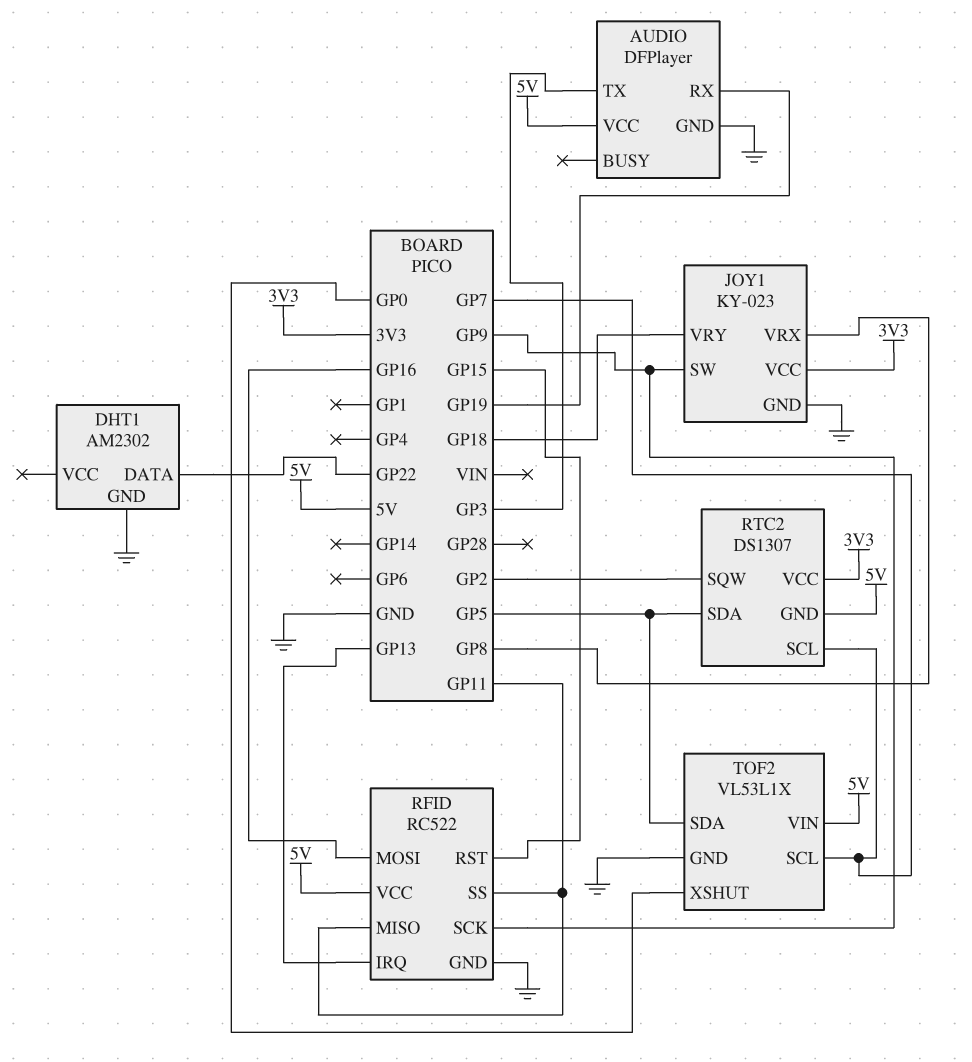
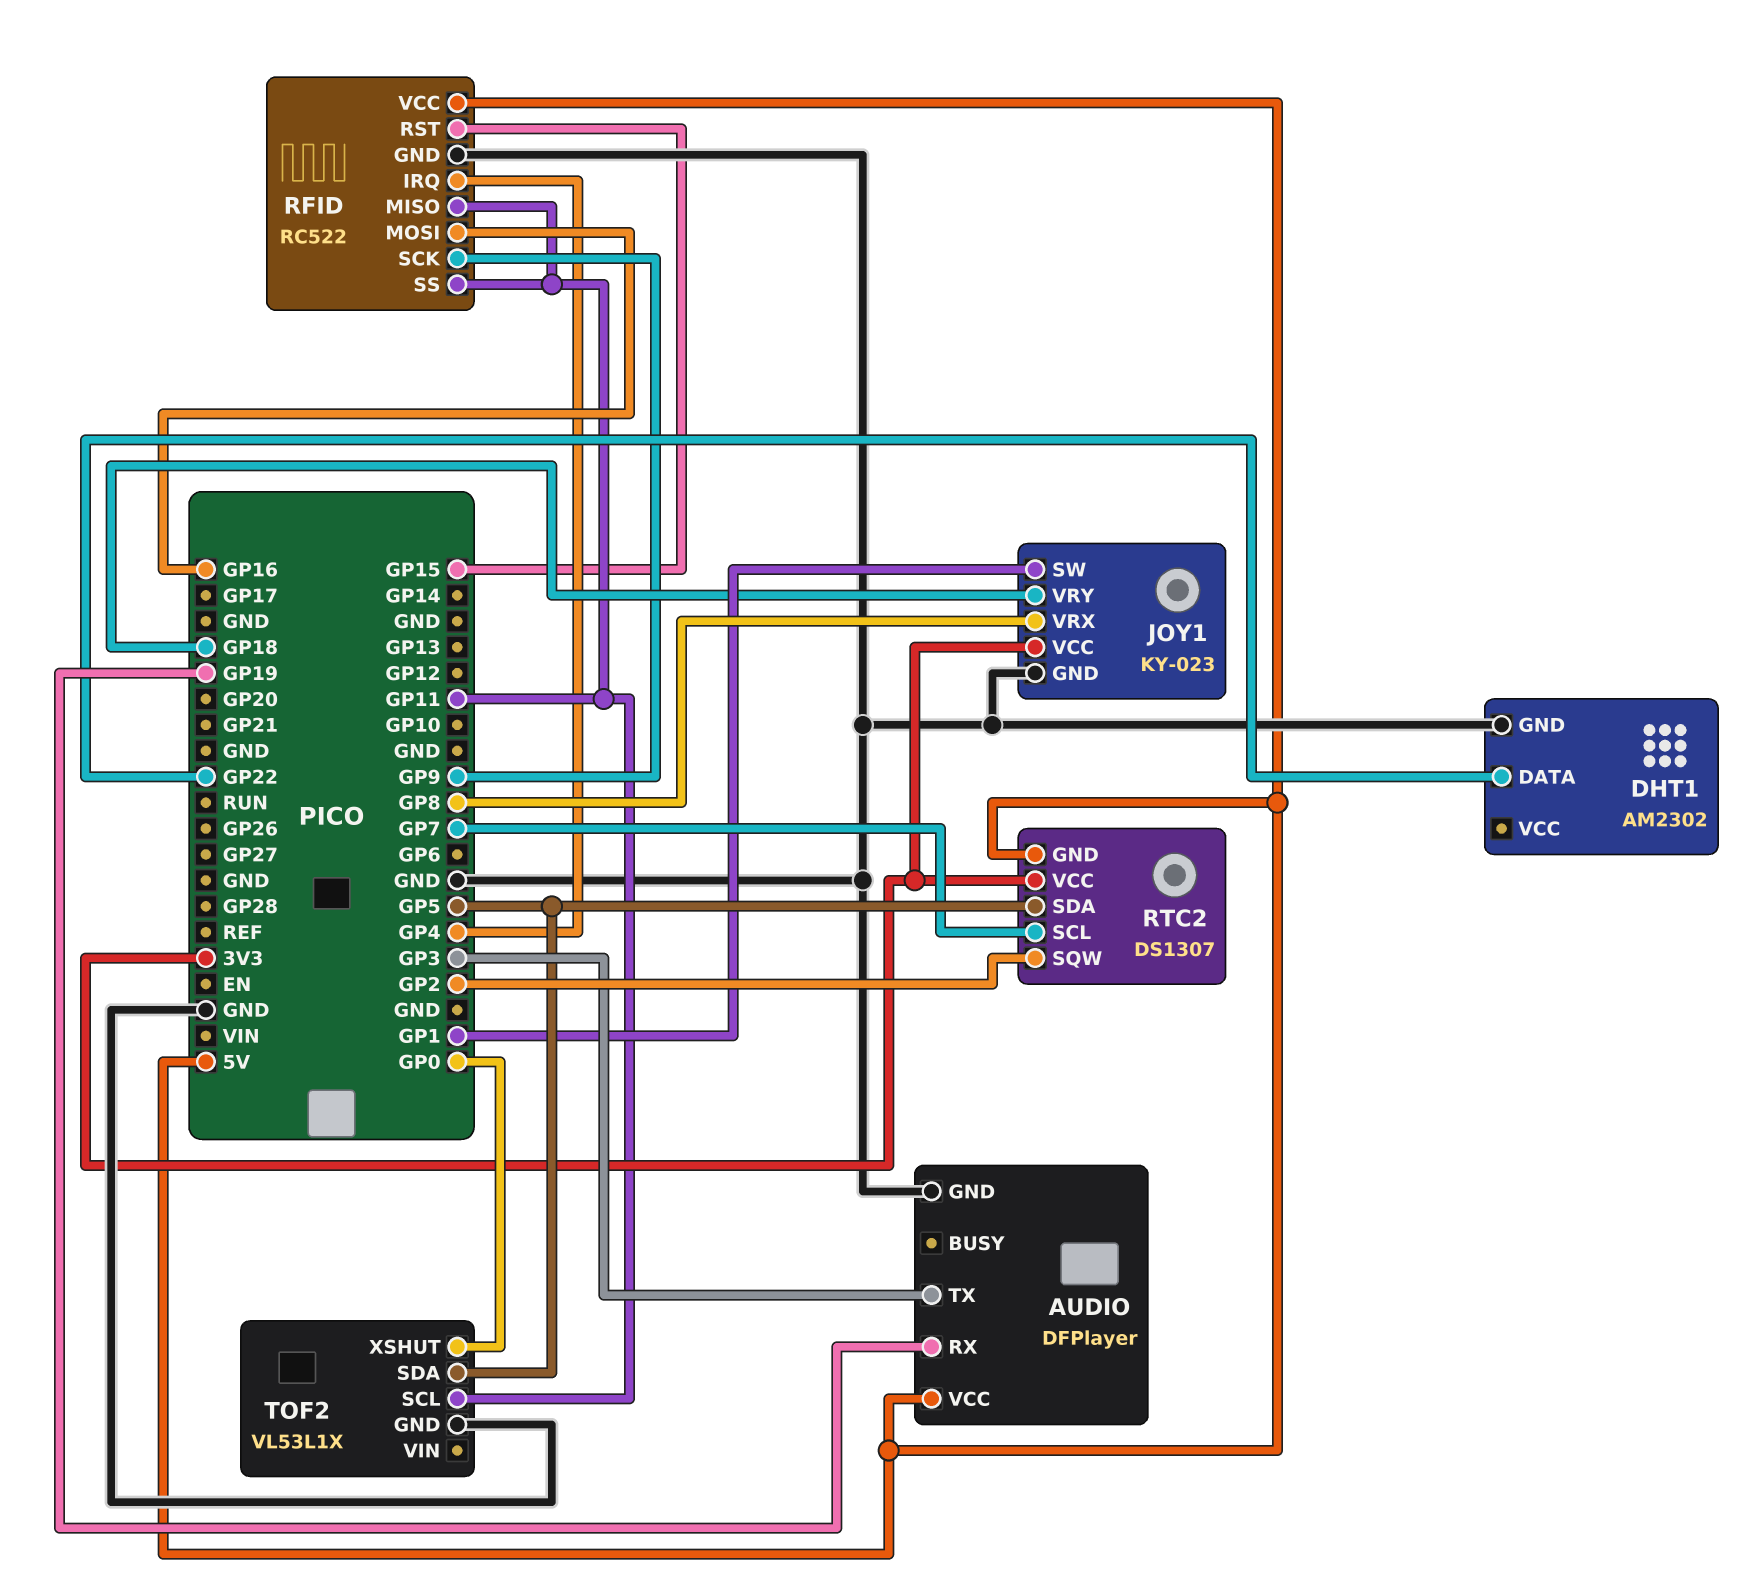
JOY1 pin SW: GP9 -> GP1
RFID pin IRQ: GP13 -> GP4
TOF2 pin SCL: GP7 -> GP11
TOF2 pin VIN: 5V -> none

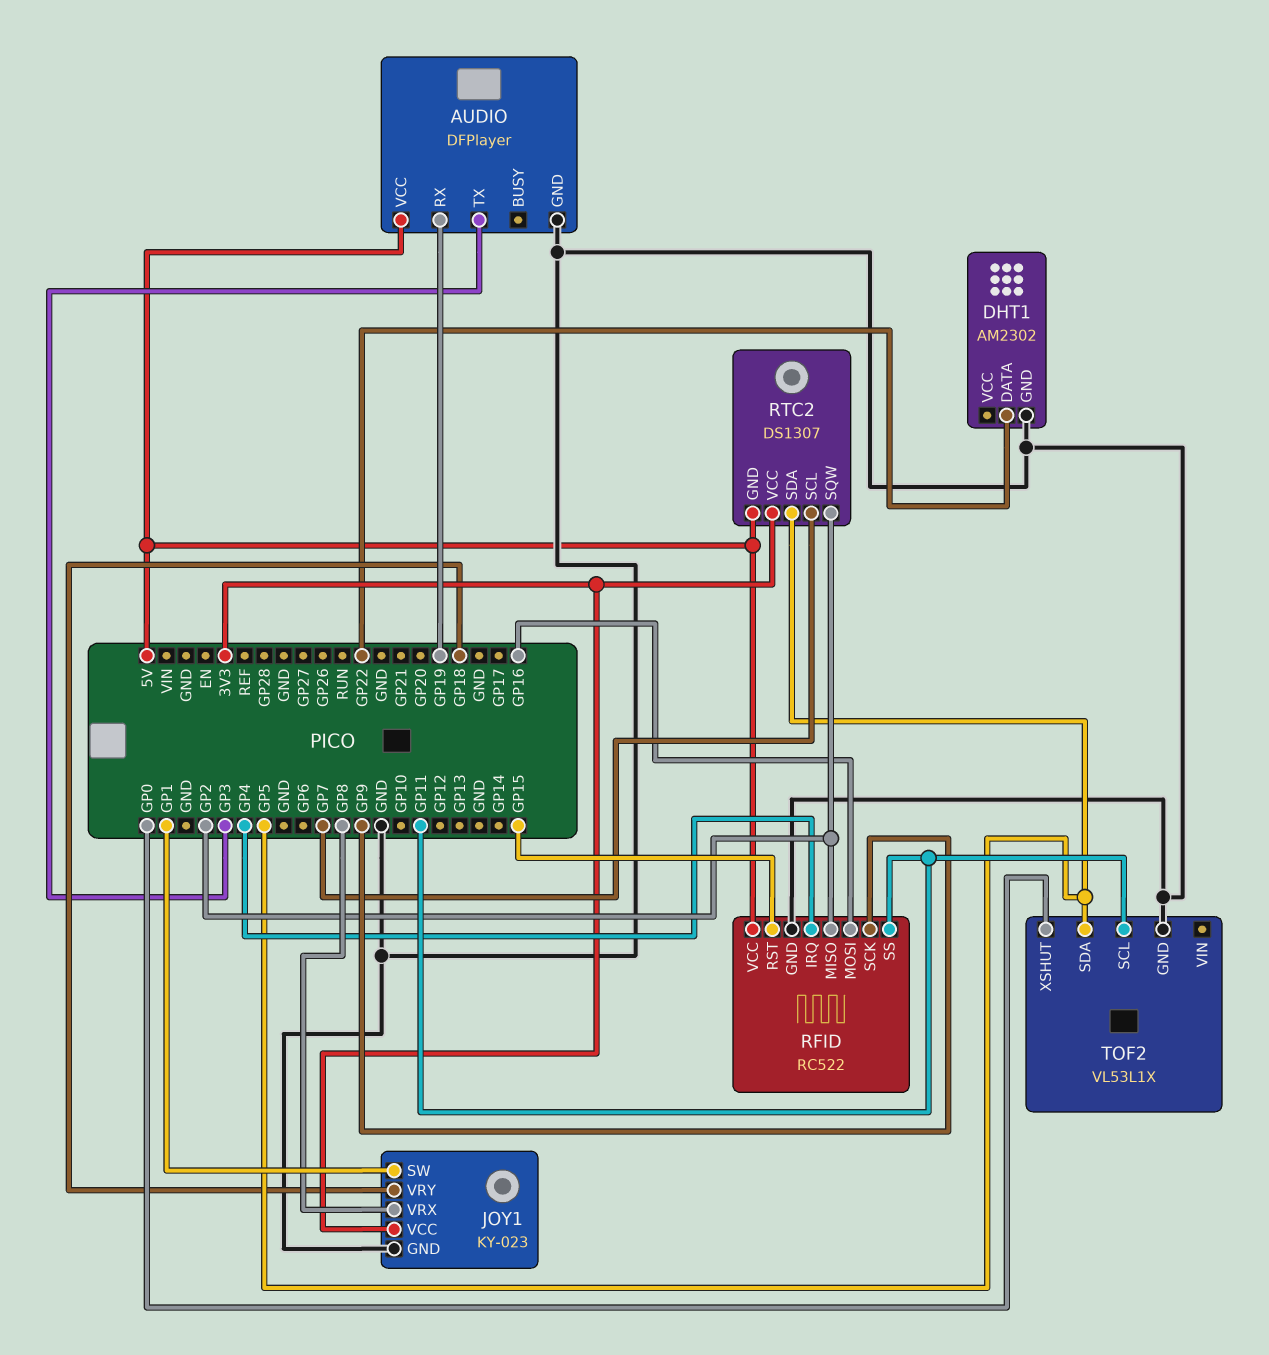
RFID pin MISO: GP11 -> GP2

